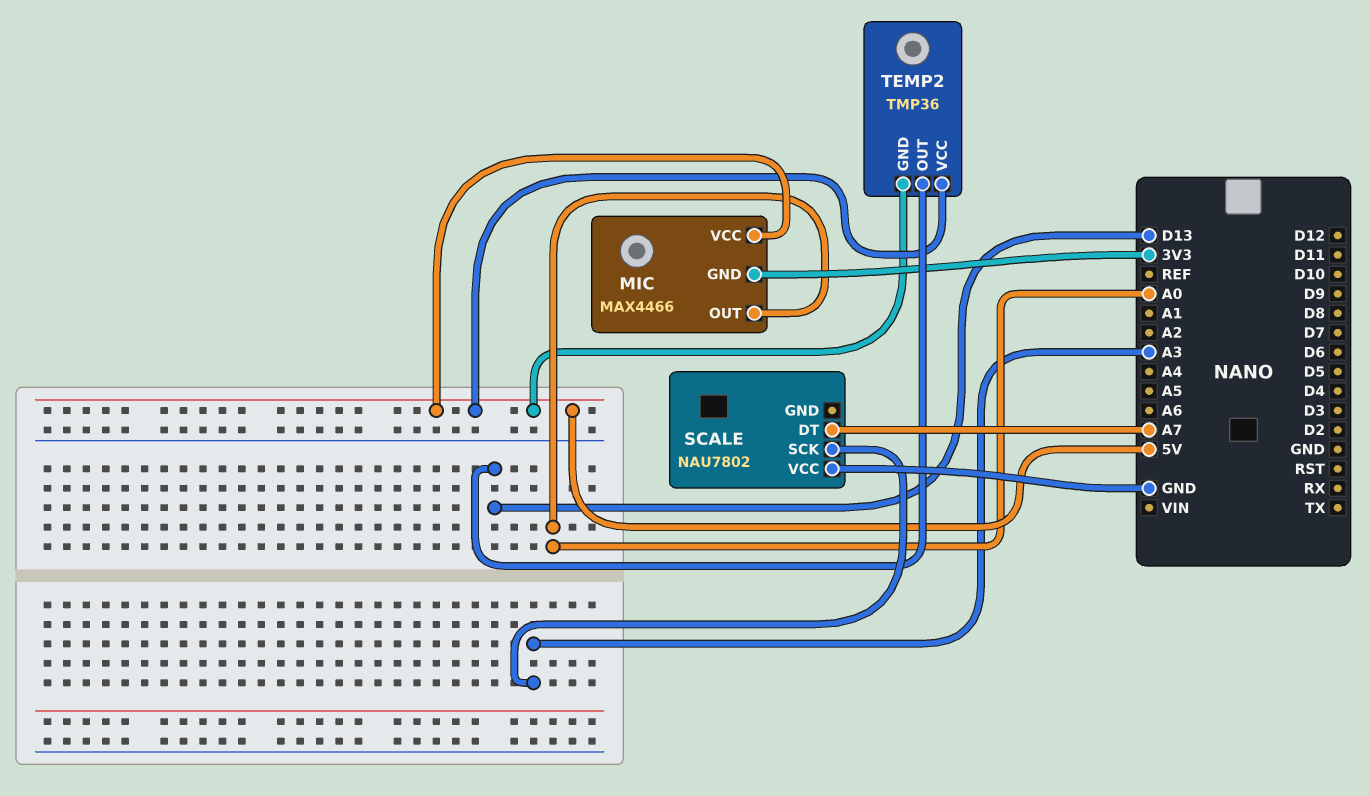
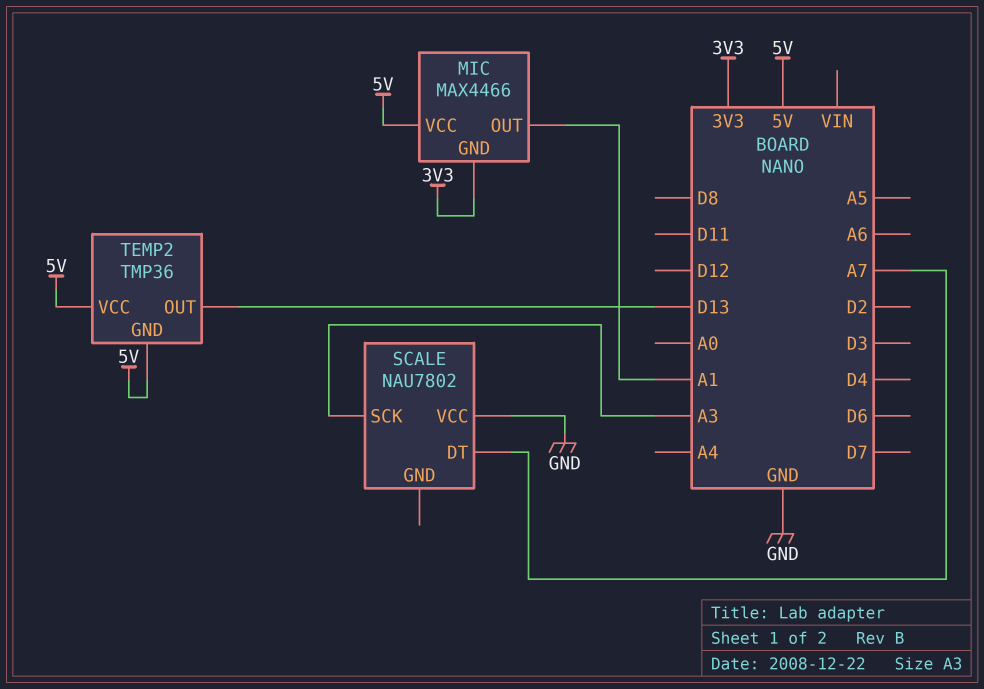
MIC pin OUT: A0 -> A1

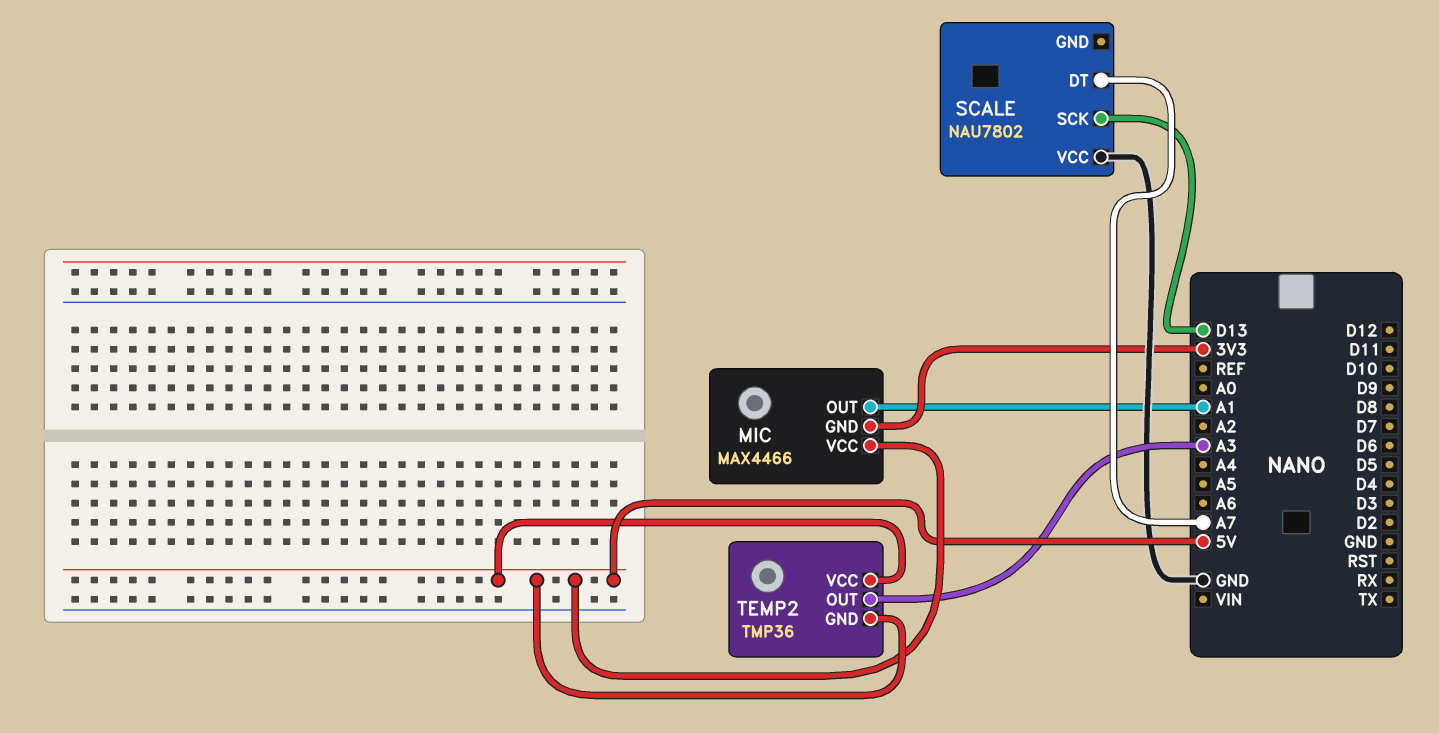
SCALE pin SCK: A3 -> D13
TEMP2 pin OUT: D13 -> A3

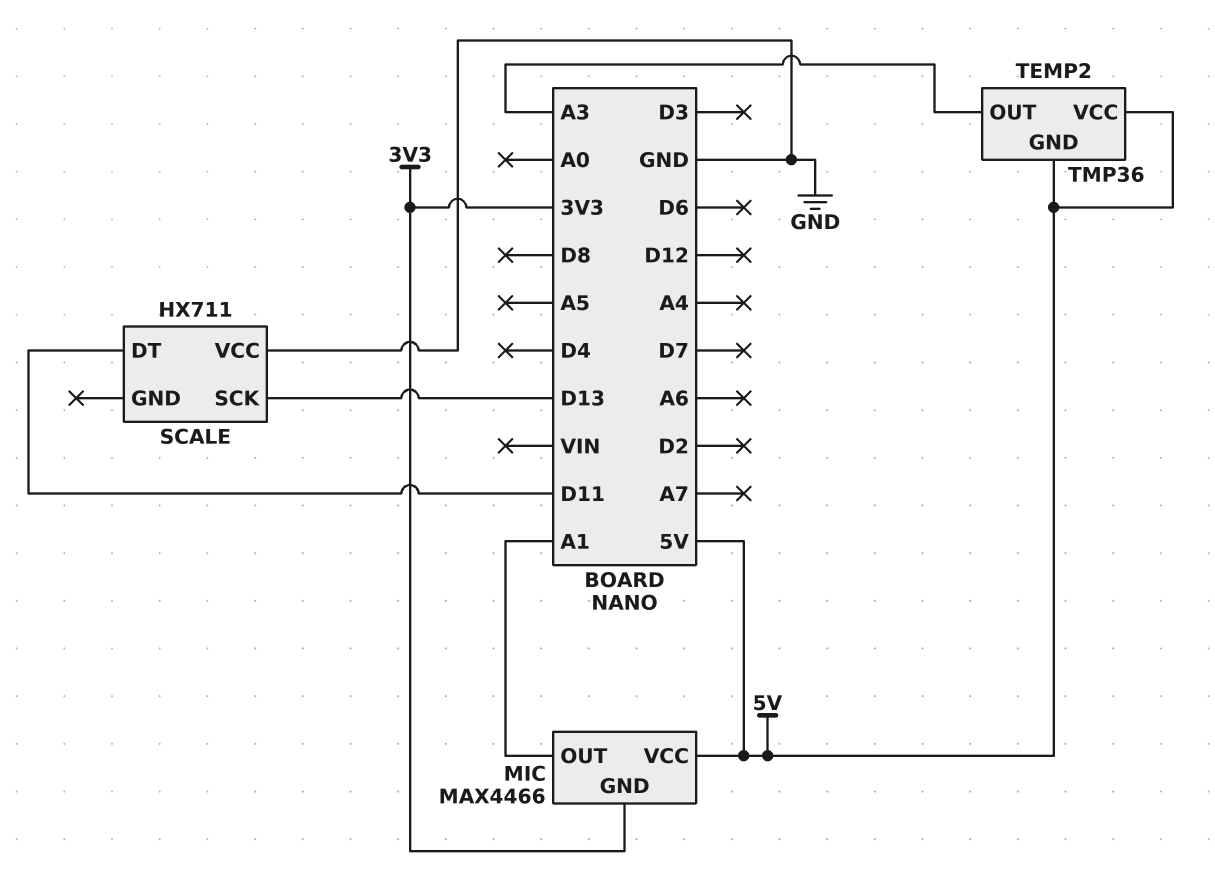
SCALE: NAU7802 -> HX711
SCALE pin DT: A7 -> D11

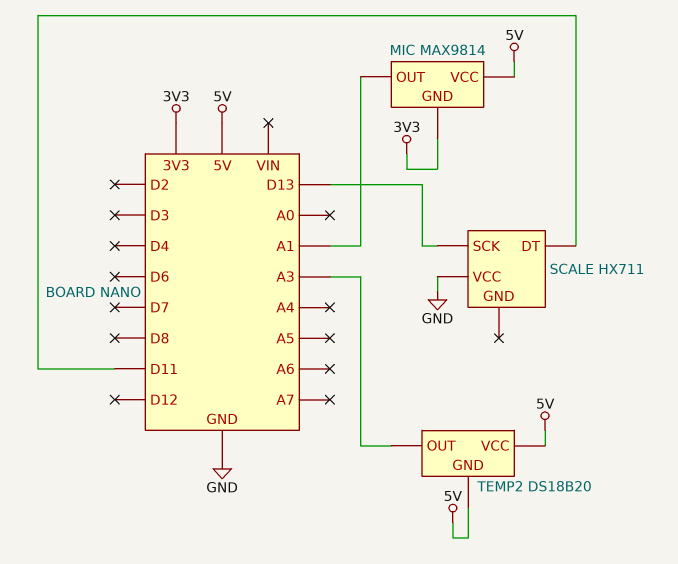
MIC: MAX4466 -> MAX9814
TEMP2: TMP36 -> DS18B20

